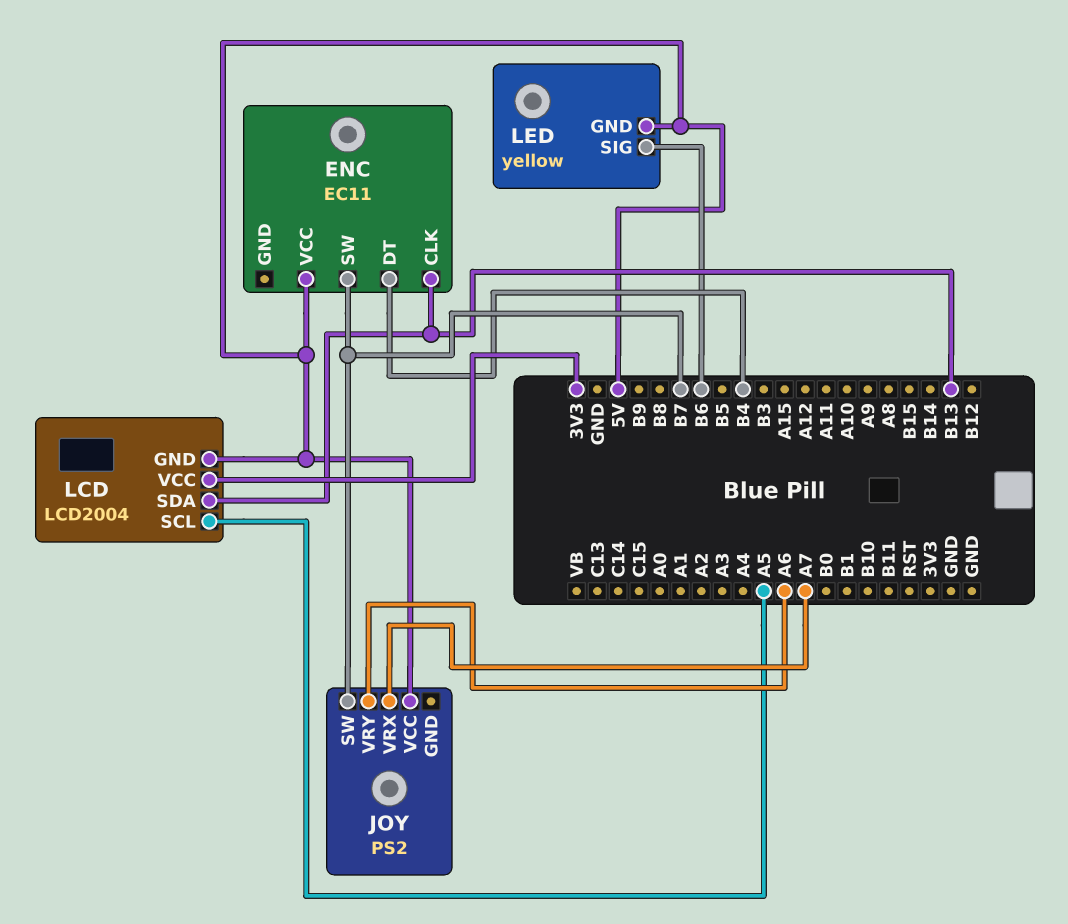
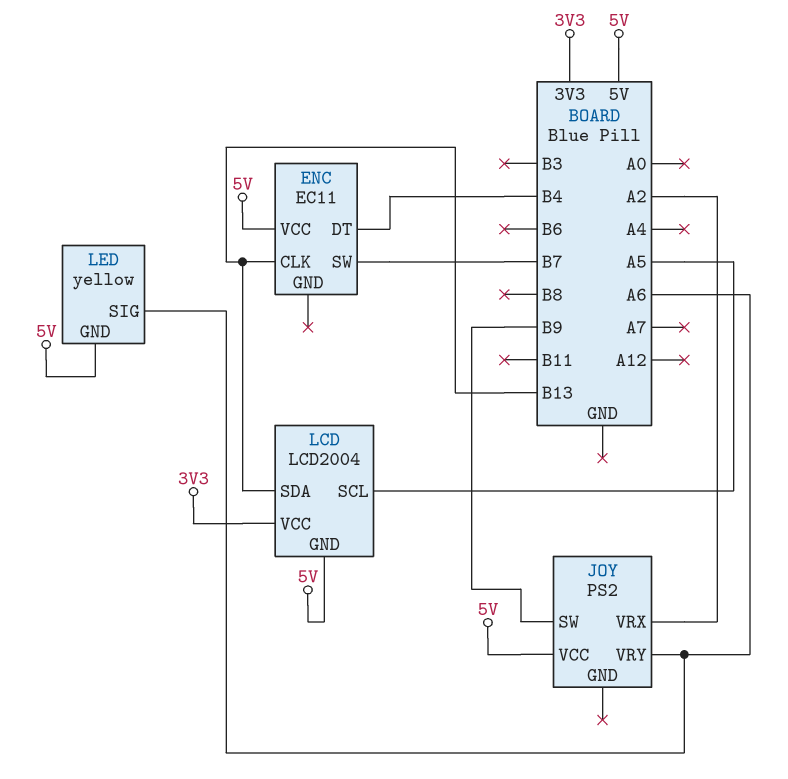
JOY pin SW: B7 -> B9
JOY pin VRX: A7 -> A2
LED pin SIG: B6 -> A6

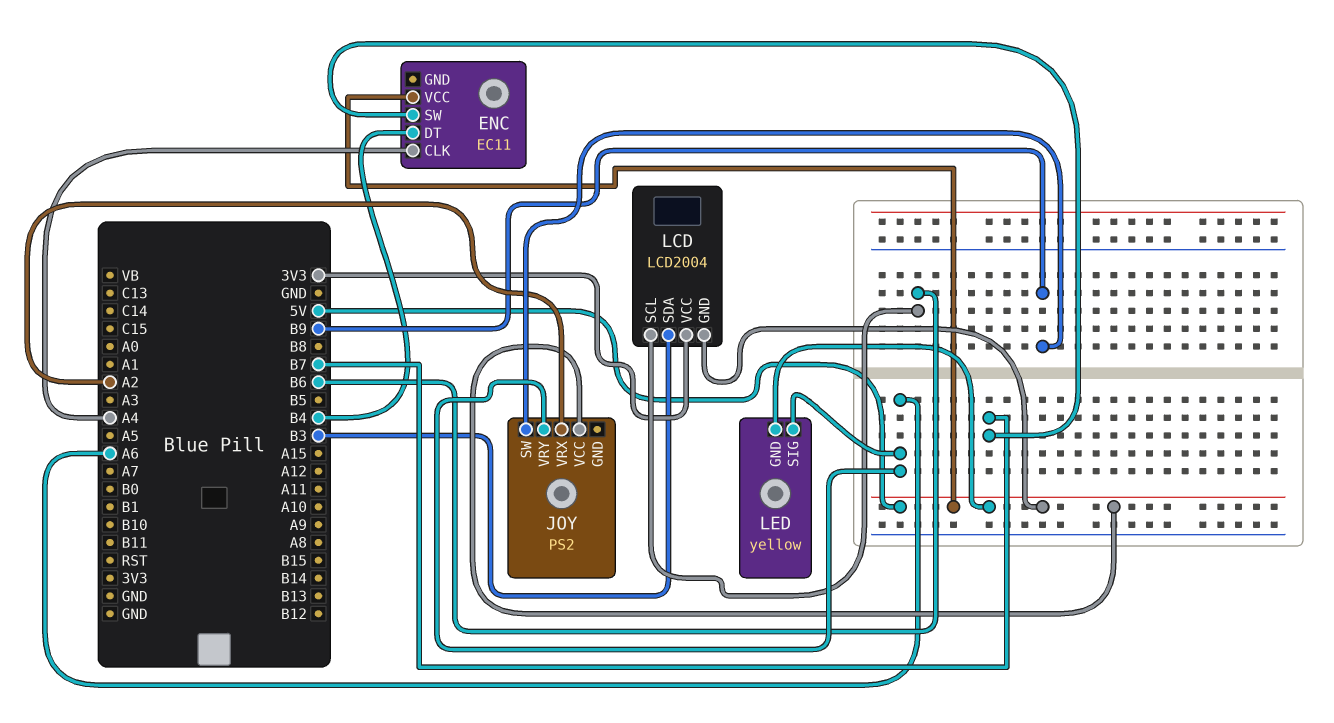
ENC pin CLK: B13 -> A4
LCD pin SCL: A5 -> B6
LCD pin SDA: B13 -> B3

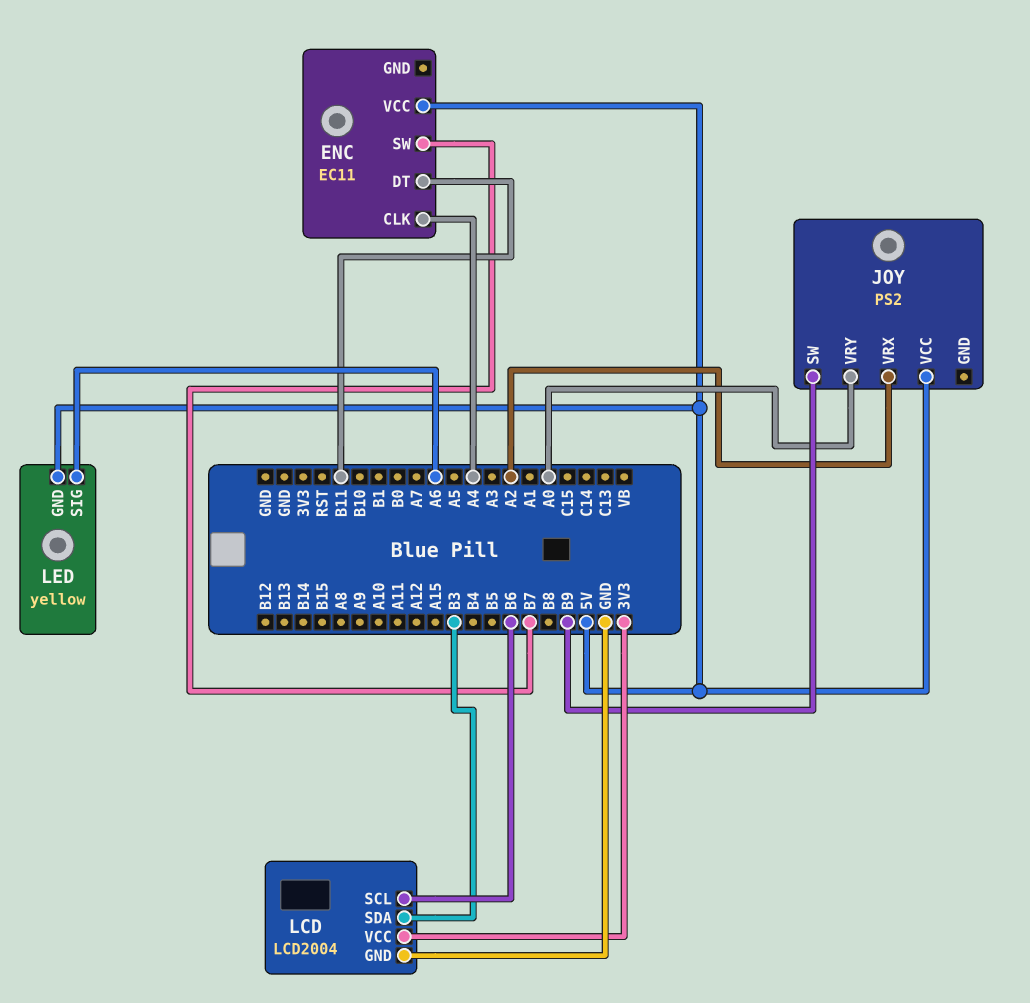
ENC pin DT: B4 -> B11
JOY pin VRY: A6 -> A0
LCD pin GND: 5V -> GND

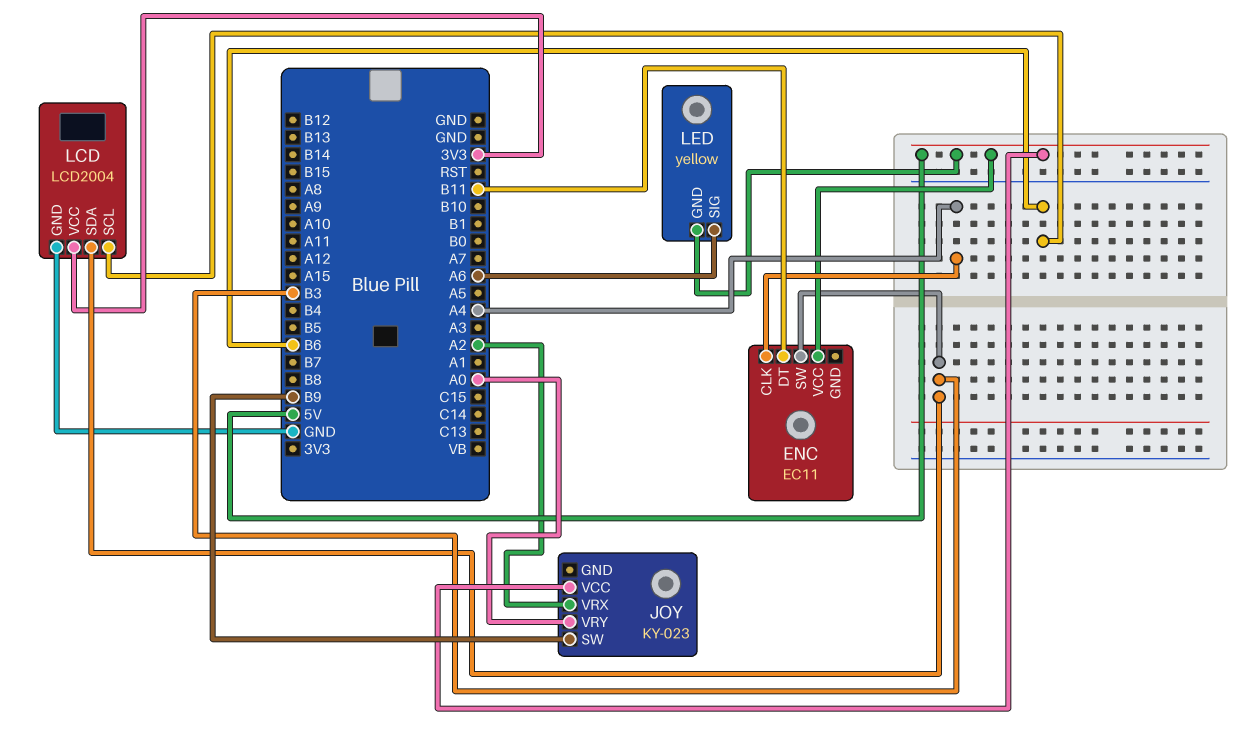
ENC pin SW: B7 -> B3
JOY: PS2 -> KY-023

